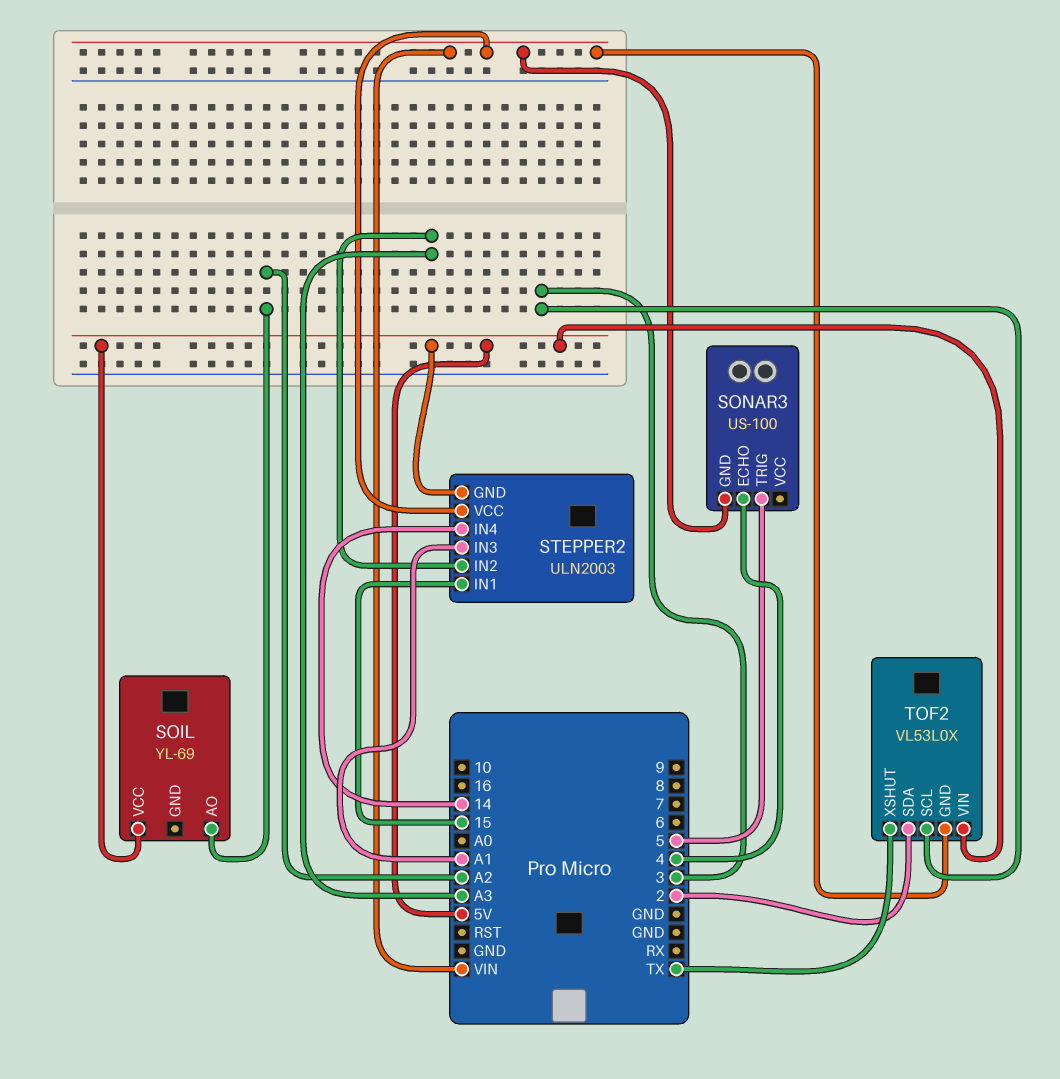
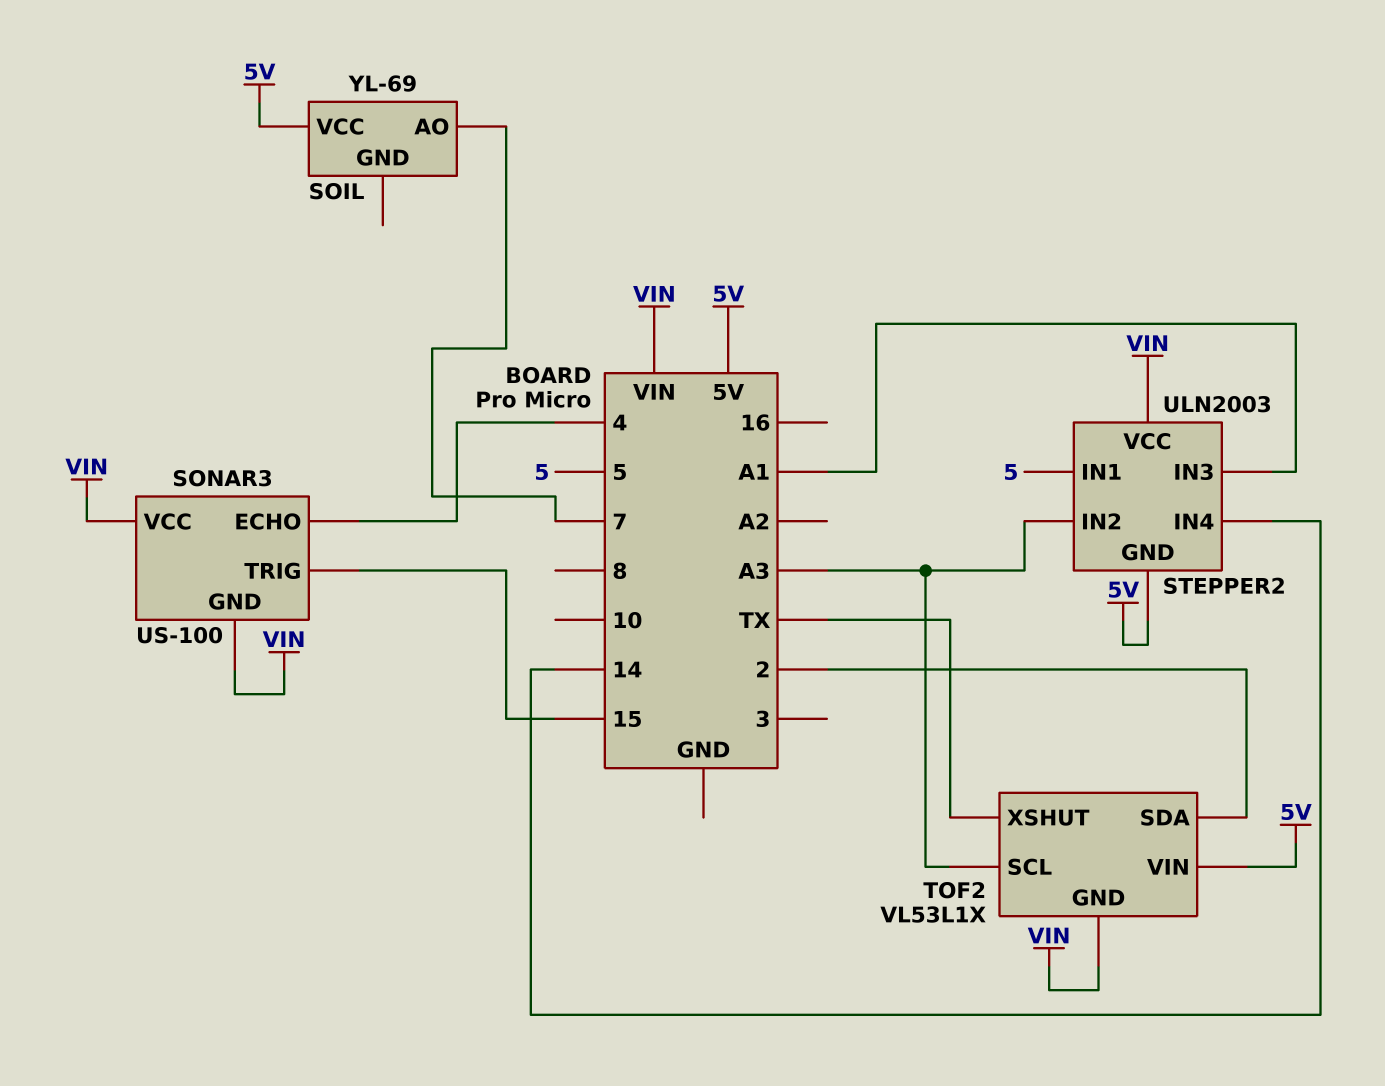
SOIL pin AO: A2 -> 7
SONAR3 pin TRIG: 5 -> 15
SONAR3 pin VCC: none -> VIN
STEPPER2 pin IN1: 15 -> 5
TOF2: VL53L0X -> VL53L1X
TOF2 pin SCL: 3 -> A3

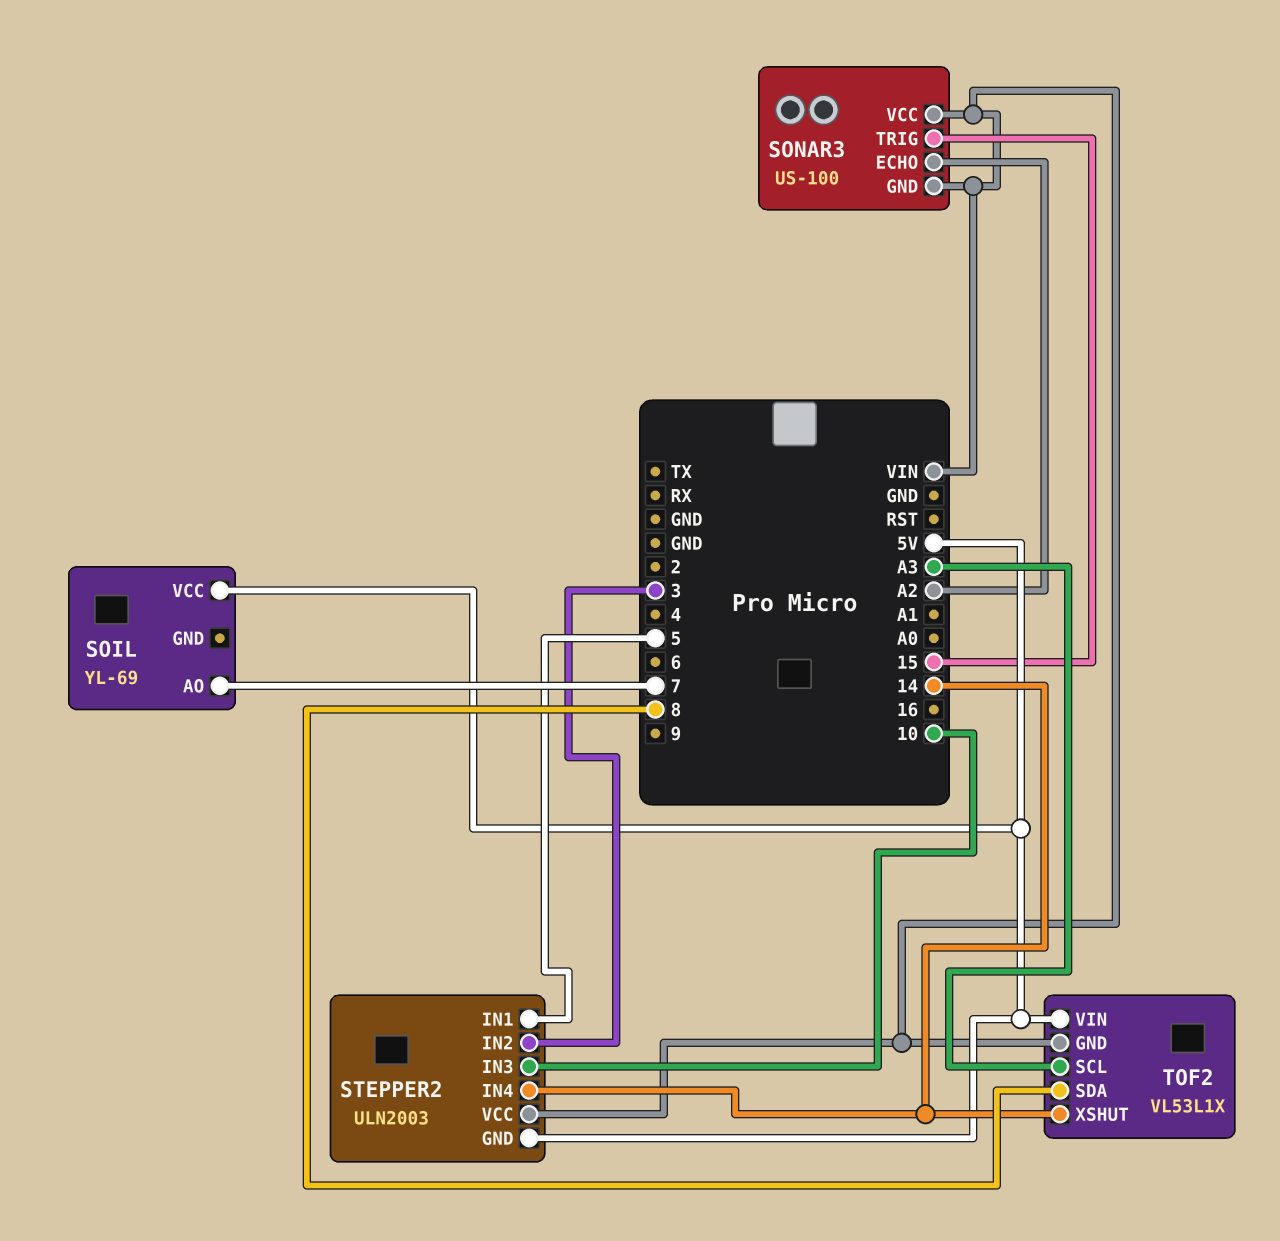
SONAR3 pin ECHO: 4 -> A2
STEPPER2 pin IN2: A3 -> 3
STEPPER2 pin IN3: A1 -> 10
TOF2 pin SDA: 2 -> 8
TOF2 pin XSHUT: TX -> 14

